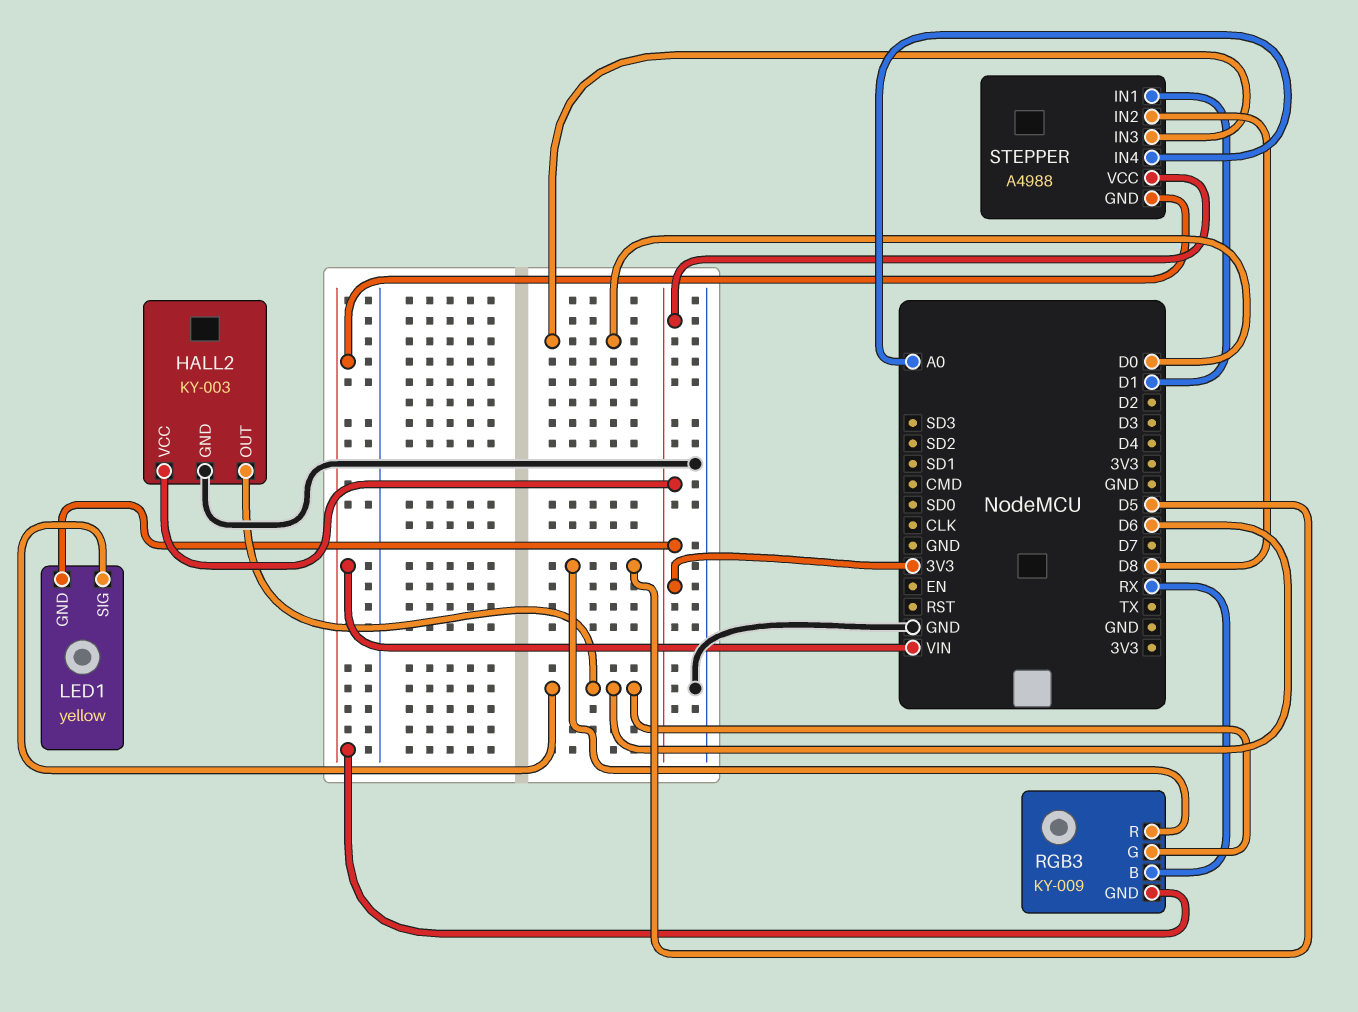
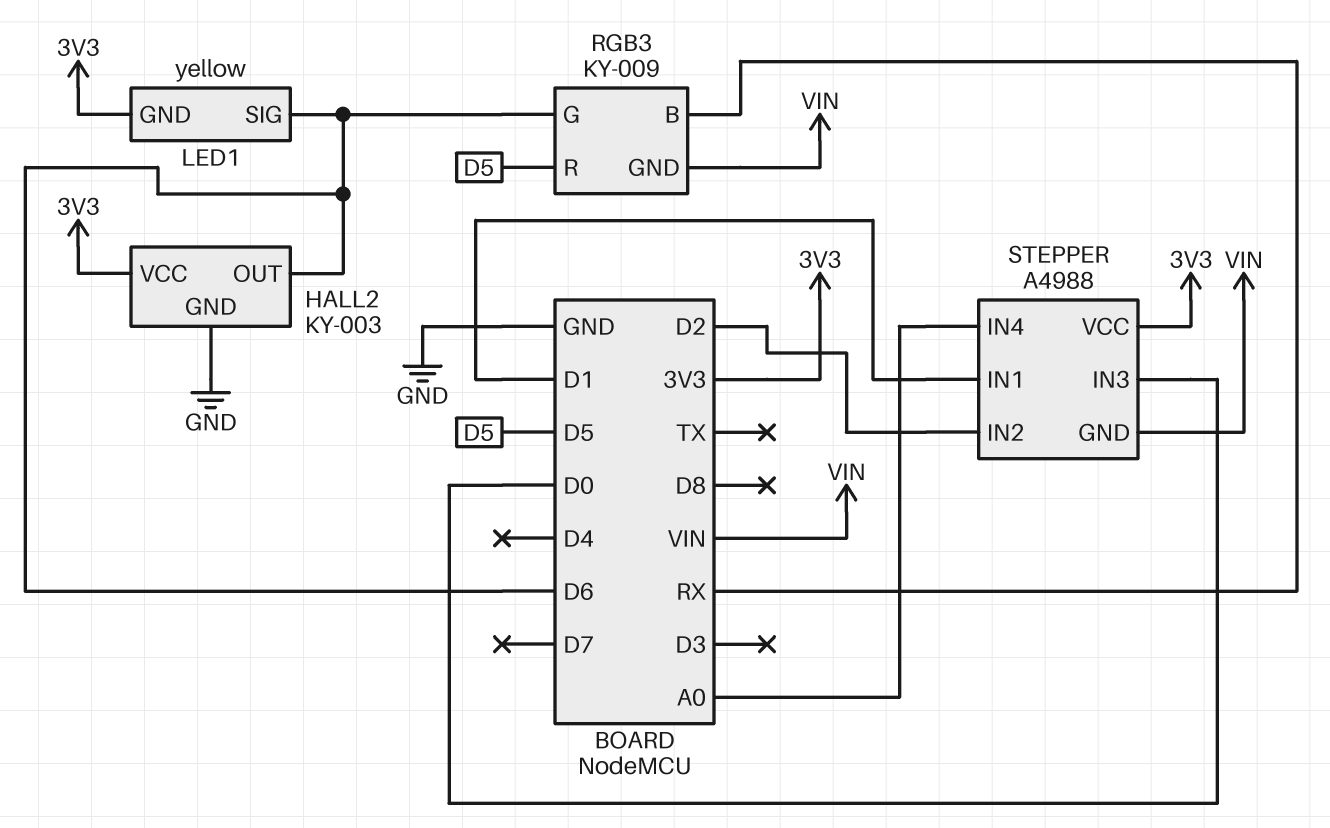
STEPPER pin IN2: D8 -> D2

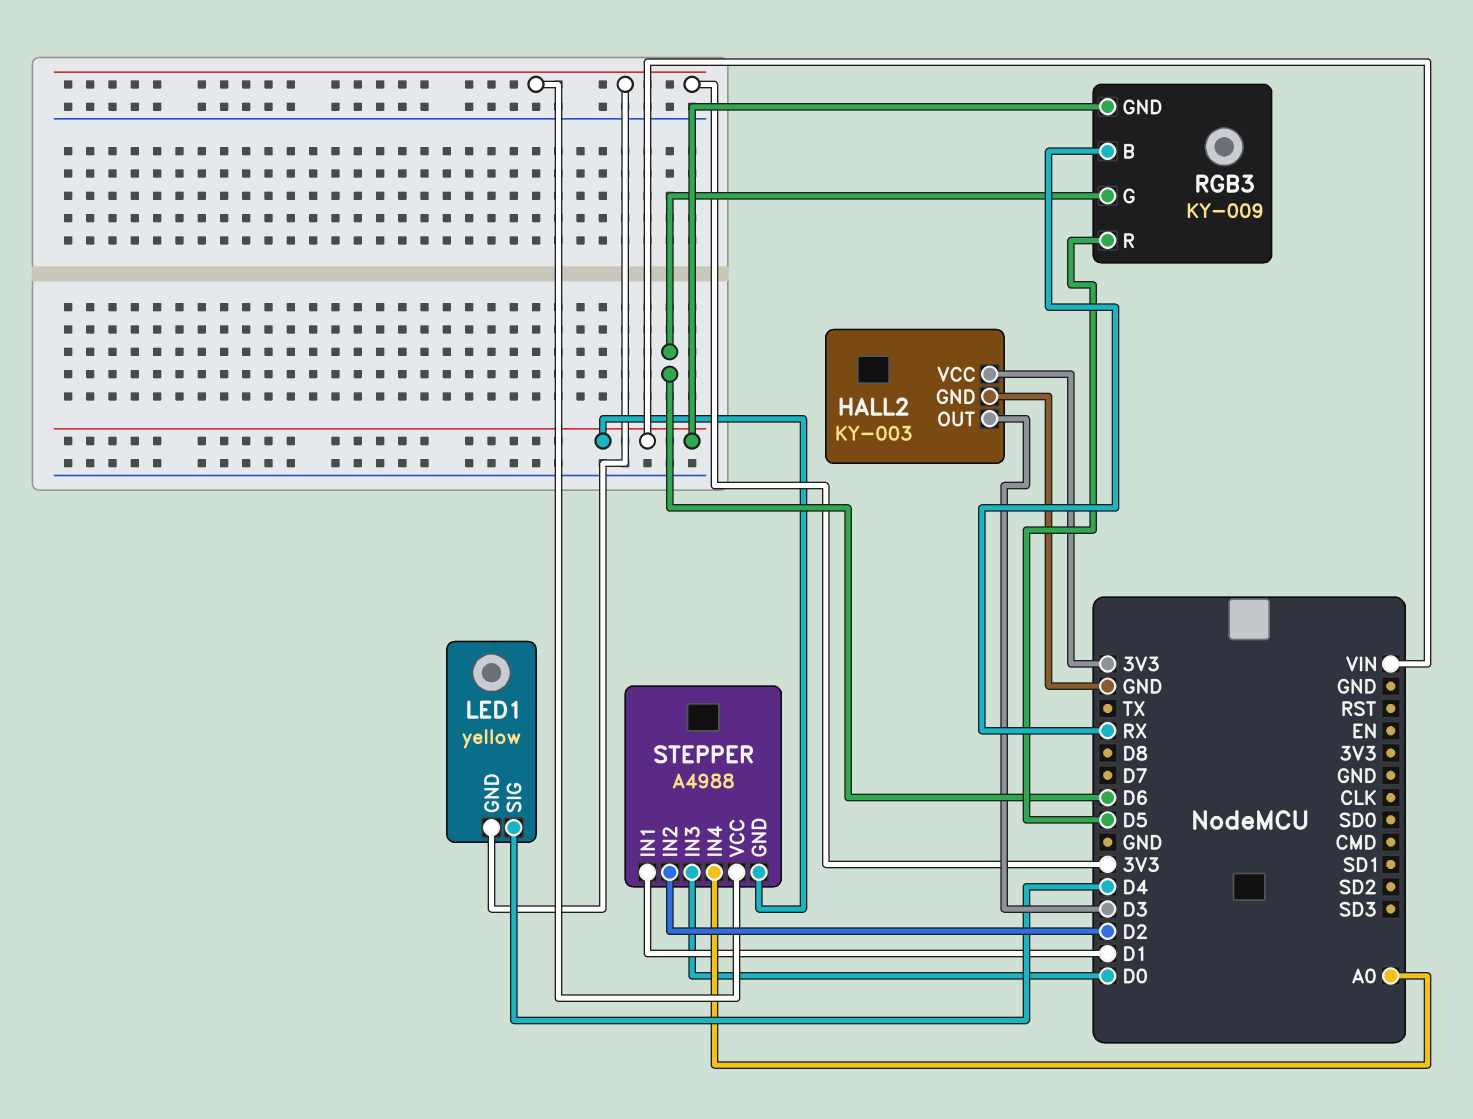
HALL2 pin OUT: D6 -> D3
LED1 pin SIG: D6 -> D4

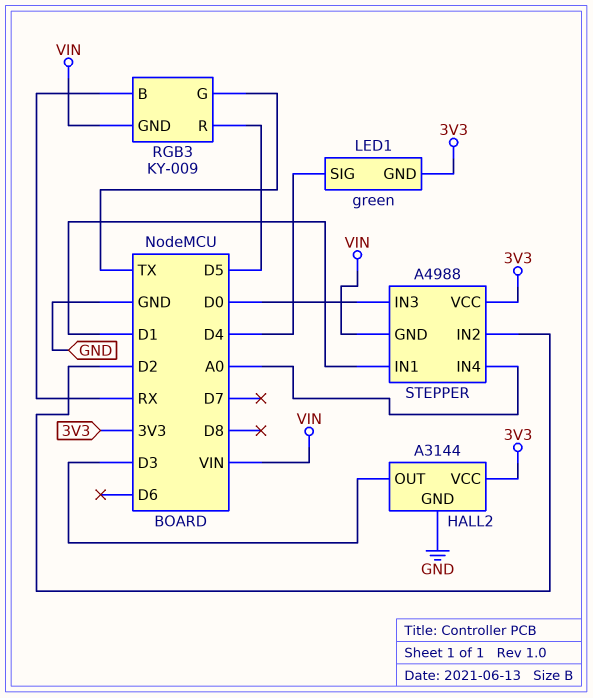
HALL2: KY-003 -> A3144
LED1: yellow -> green
RGB3 pin G: D6 -> TX

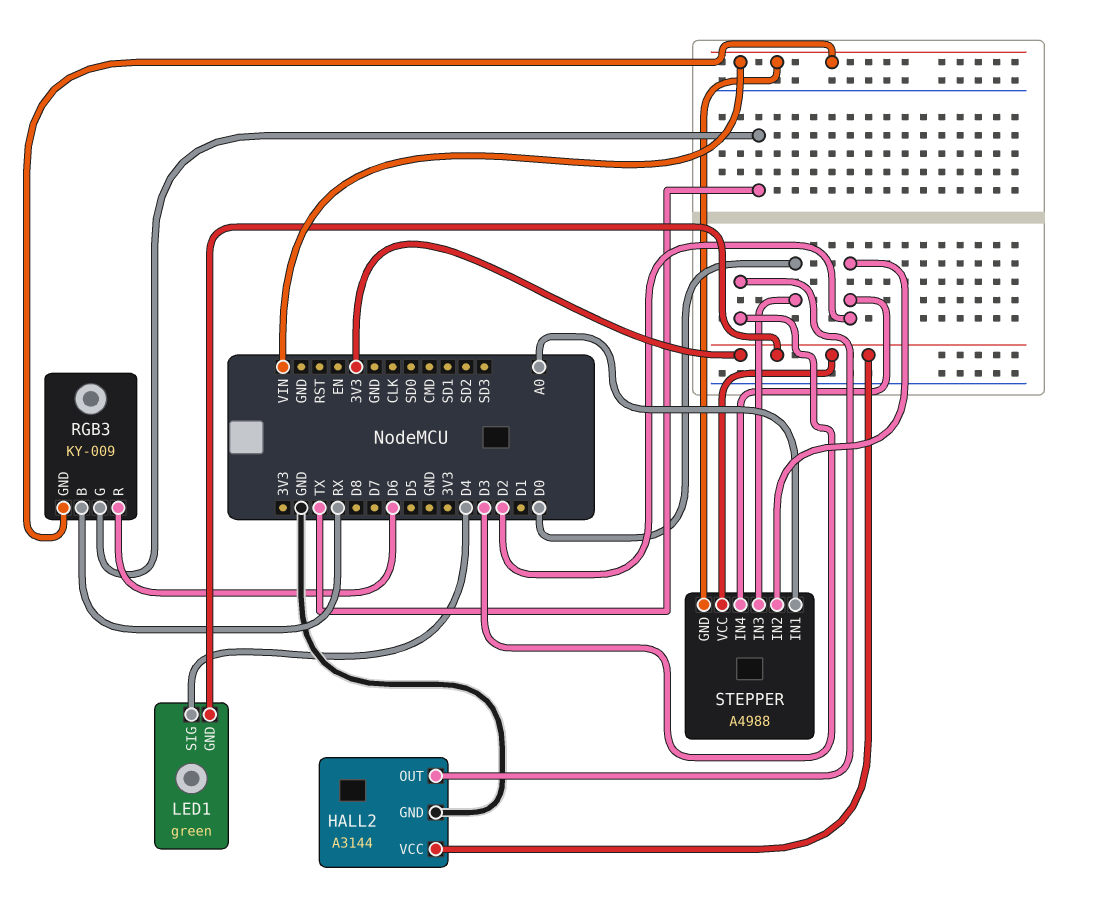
RGB3 pin R: D5 -> D6
STEPPER pin IN1: D1 -> A0
STEPPER pin IN4: A0 -> D2

